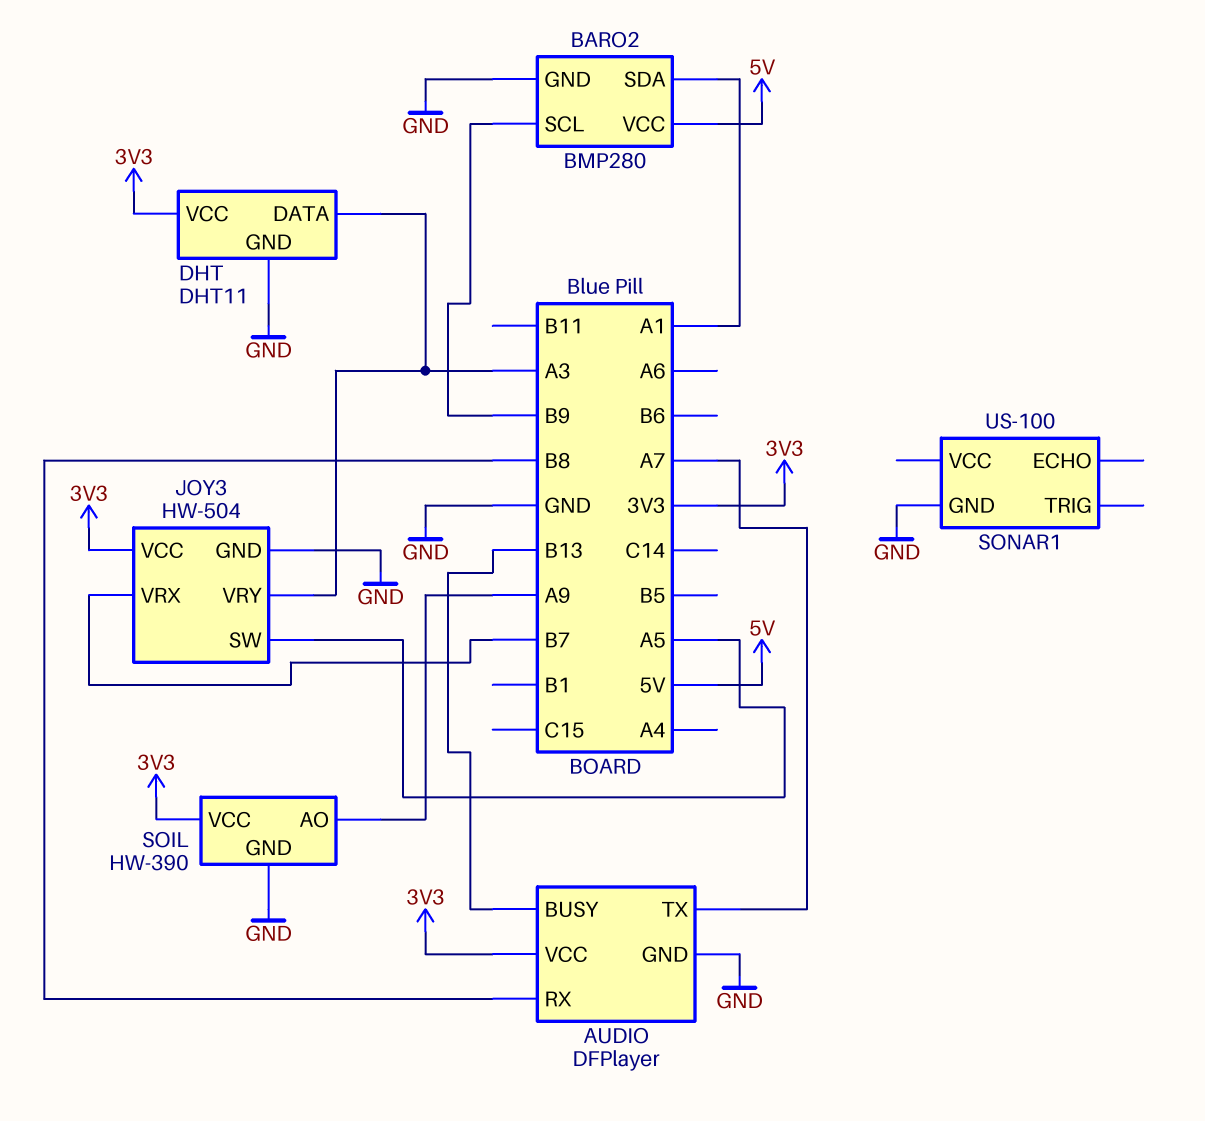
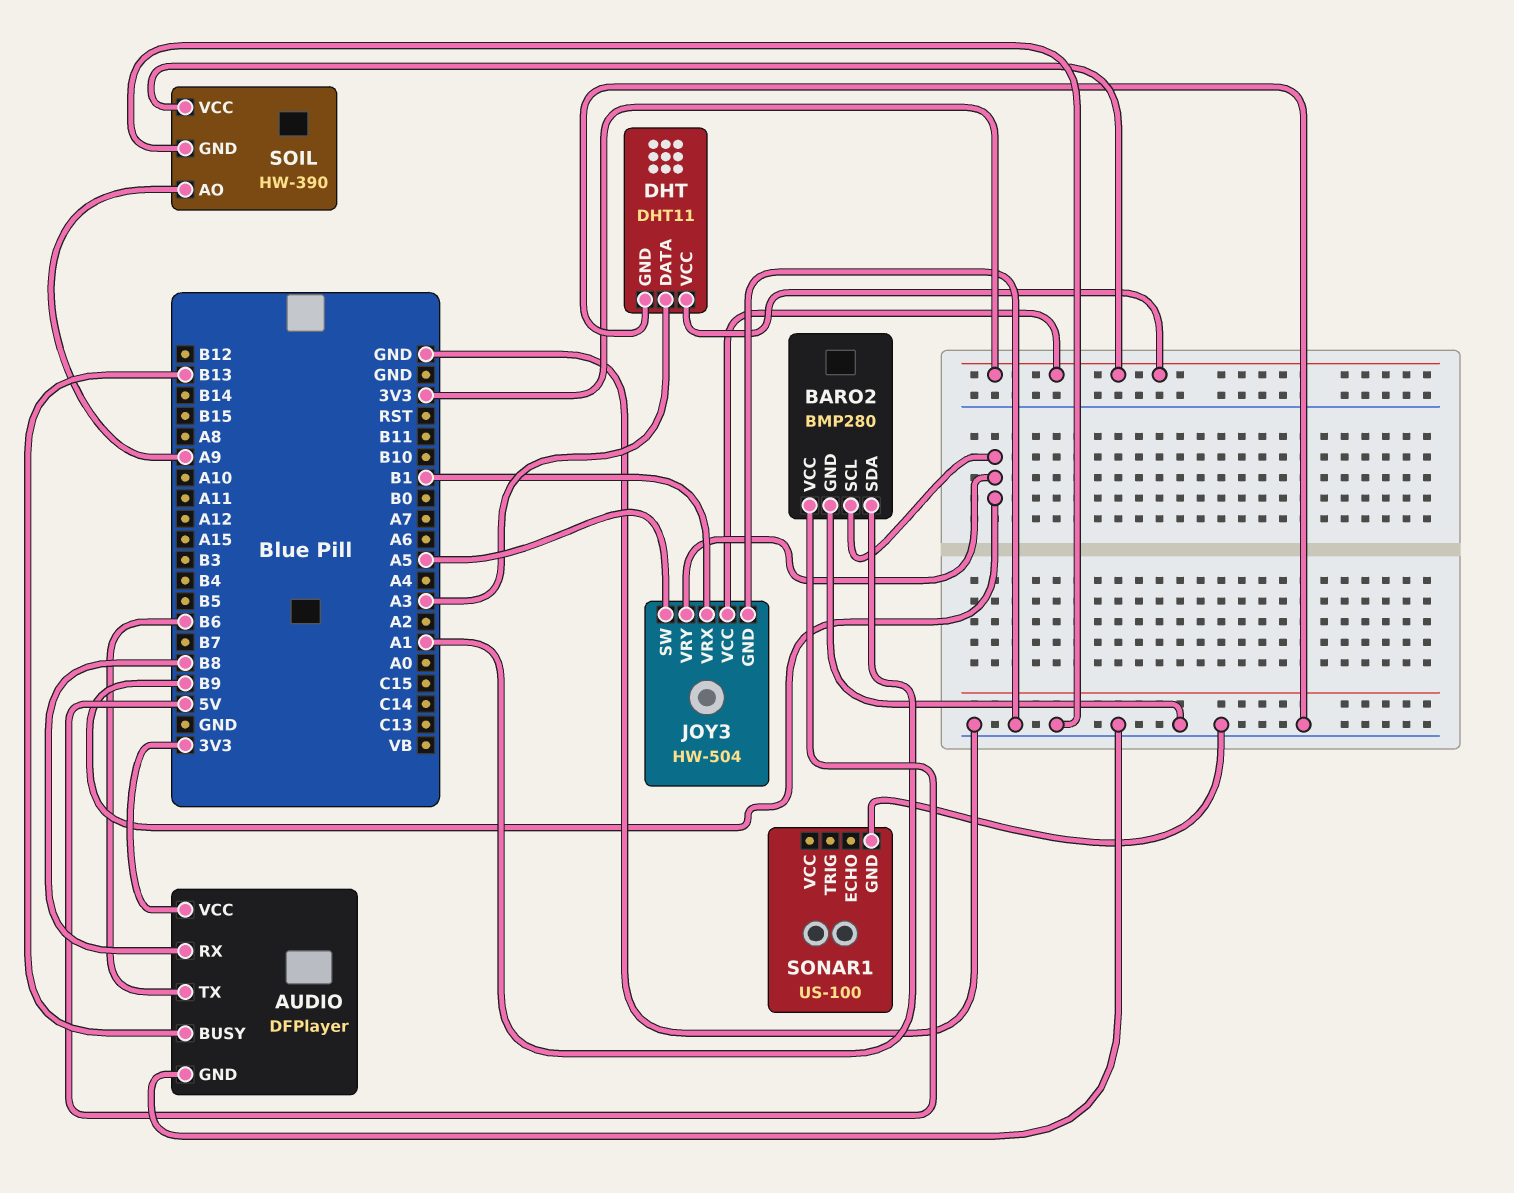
AUDIO pin TX: A7 -> B6
JOY3 pin VRX: B7 -> B1
JOY3 pin VRY: A3 -> B9

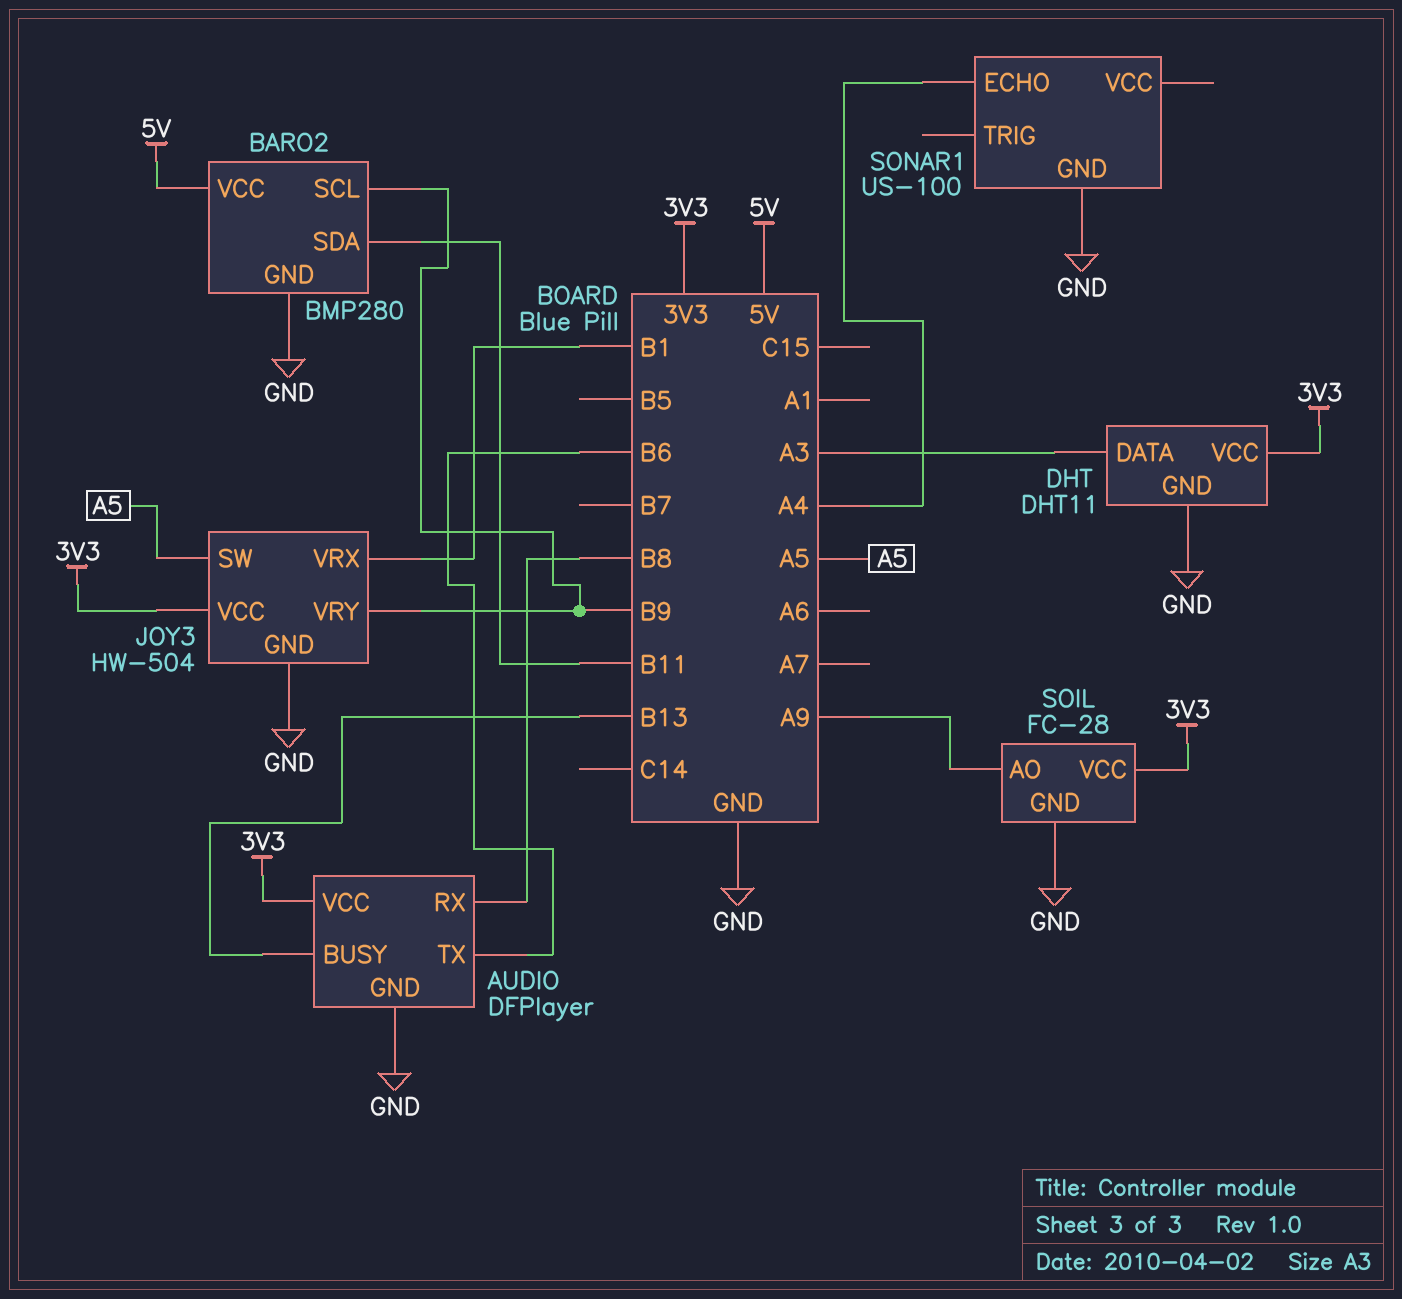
BARO2 pin SDA: A1 -> B11
SOIL: HW-390 -> FC-28
SONAR1 pin ECHO: none -> A4

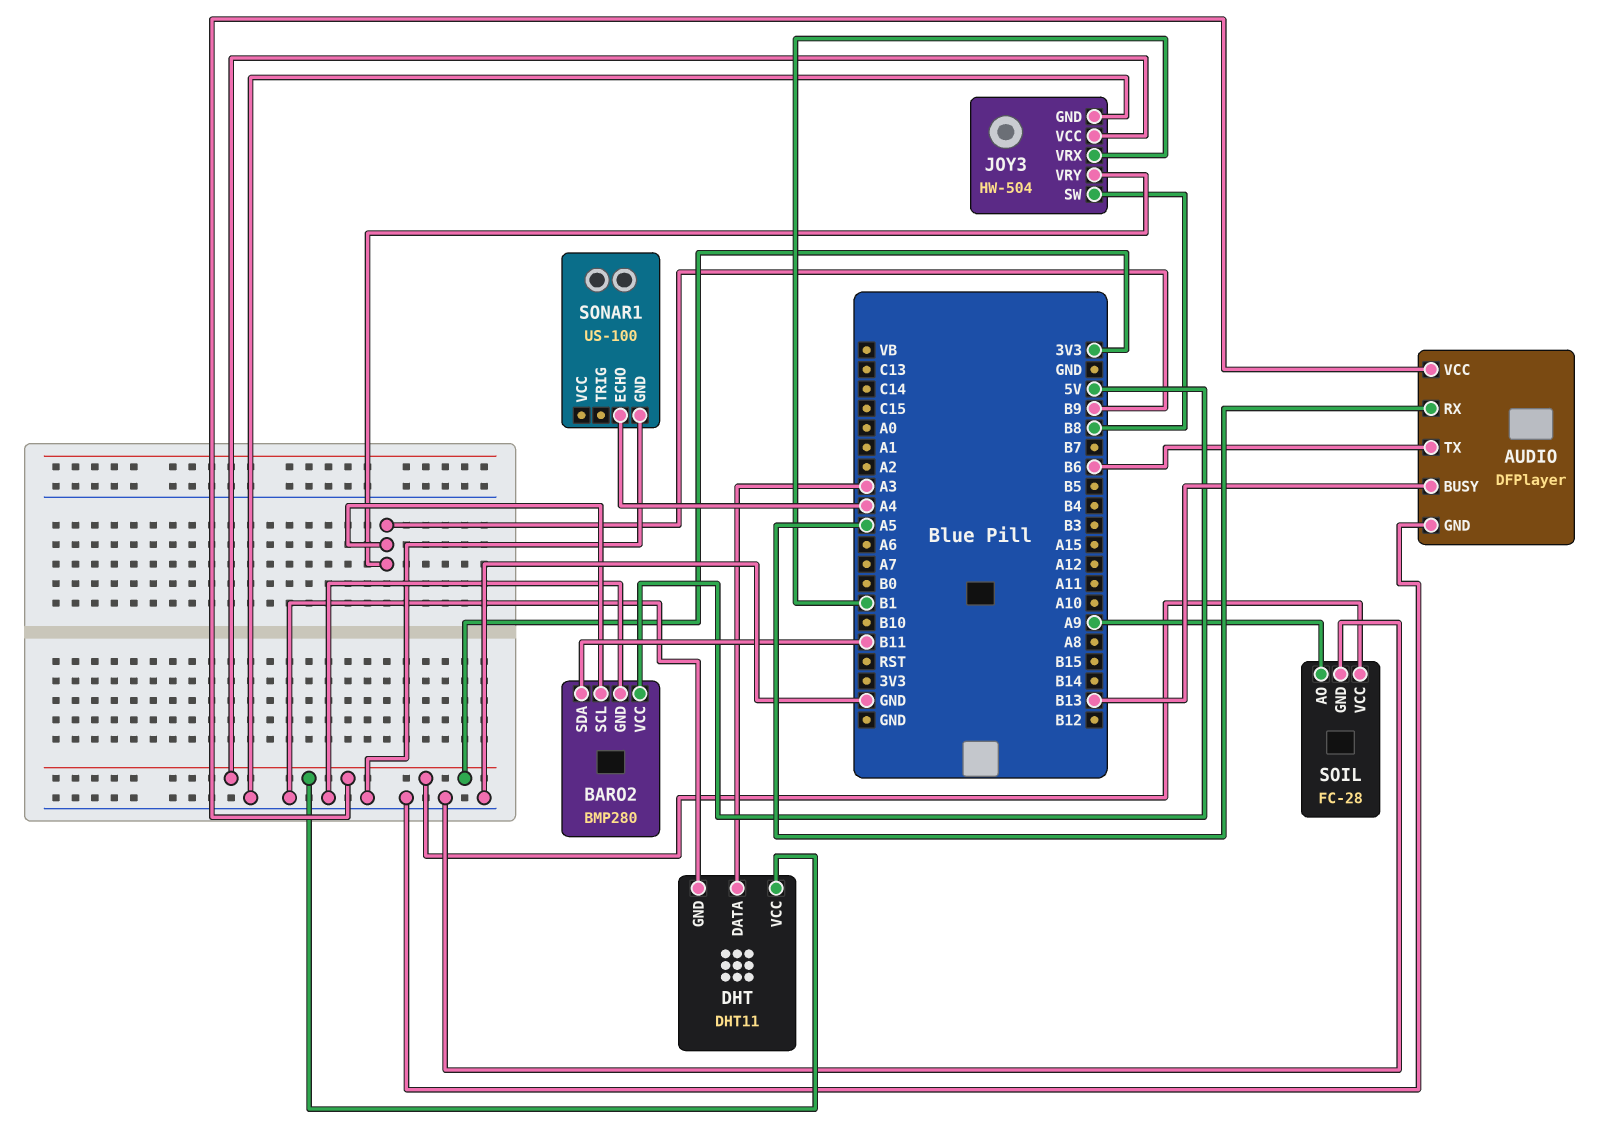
AUDIO pin RX: B8 -> A5
JOY3 pin SW: A5 -> B8

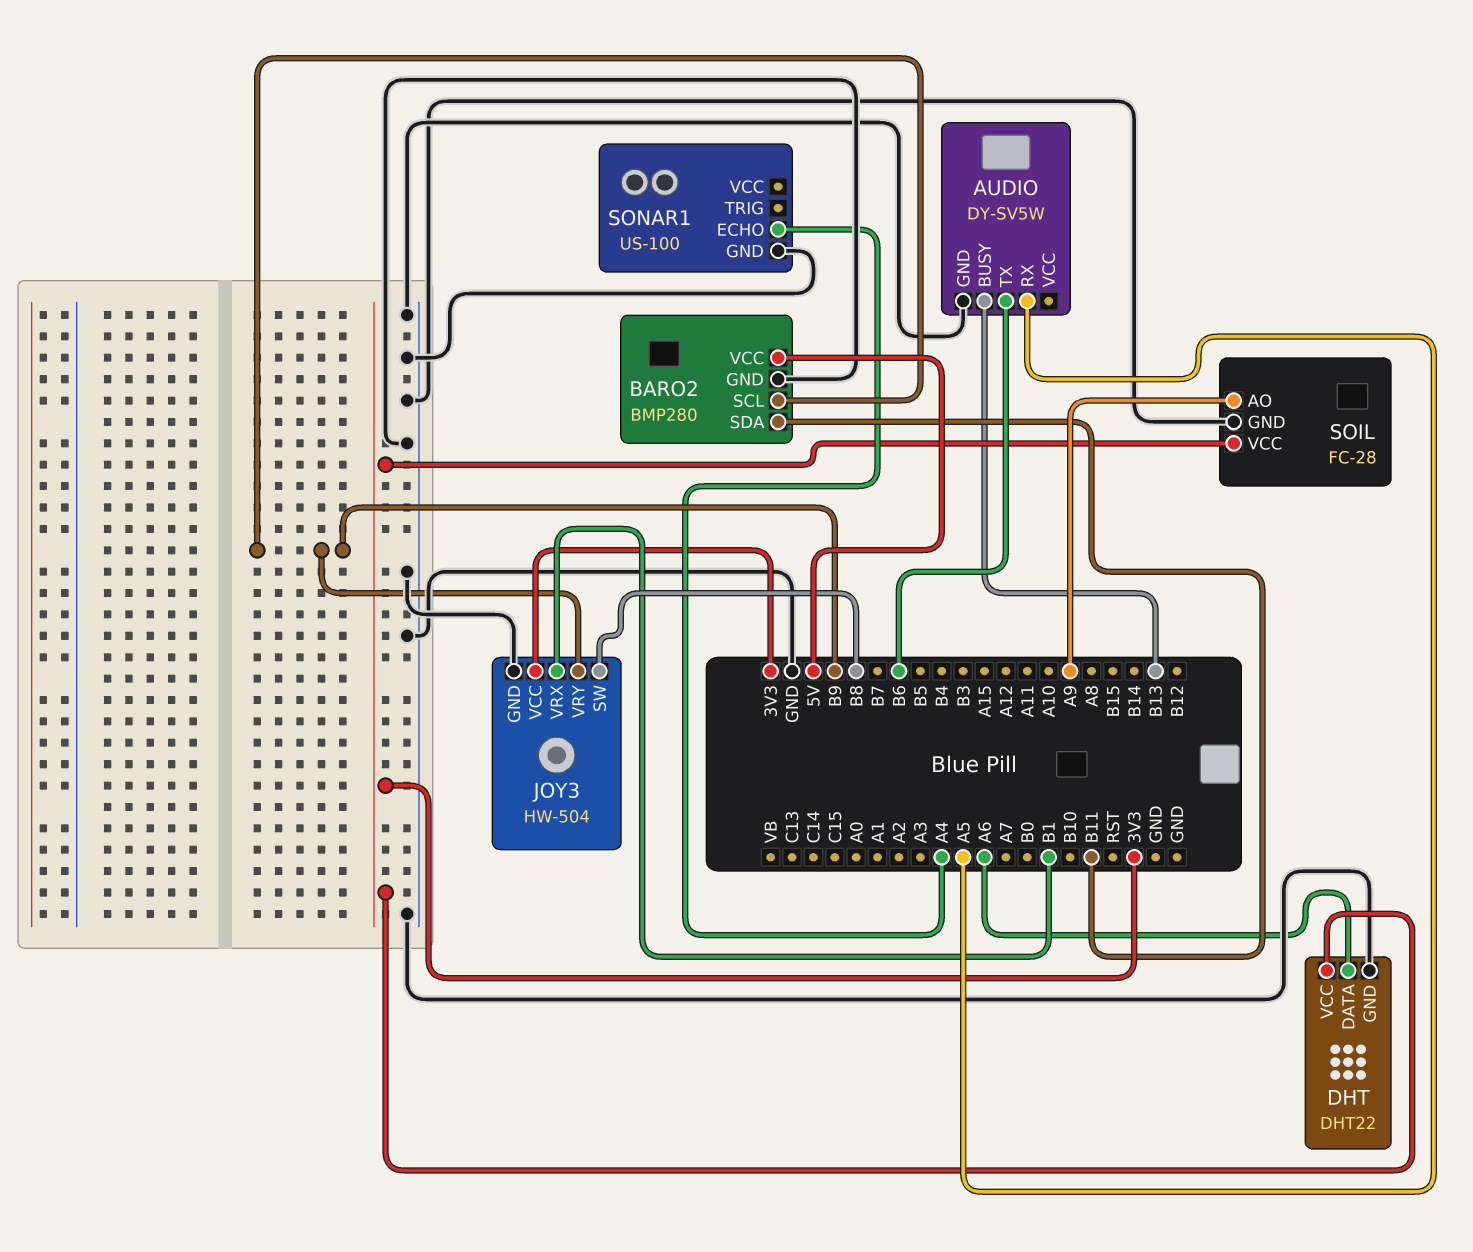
AUDIO: DFPlayer -> DY-SV5W
AUDIO pin VCC: 3V3 -> none
DHT: DHT11 -> DHT22
DHT pin DATA: A3 -> A6

